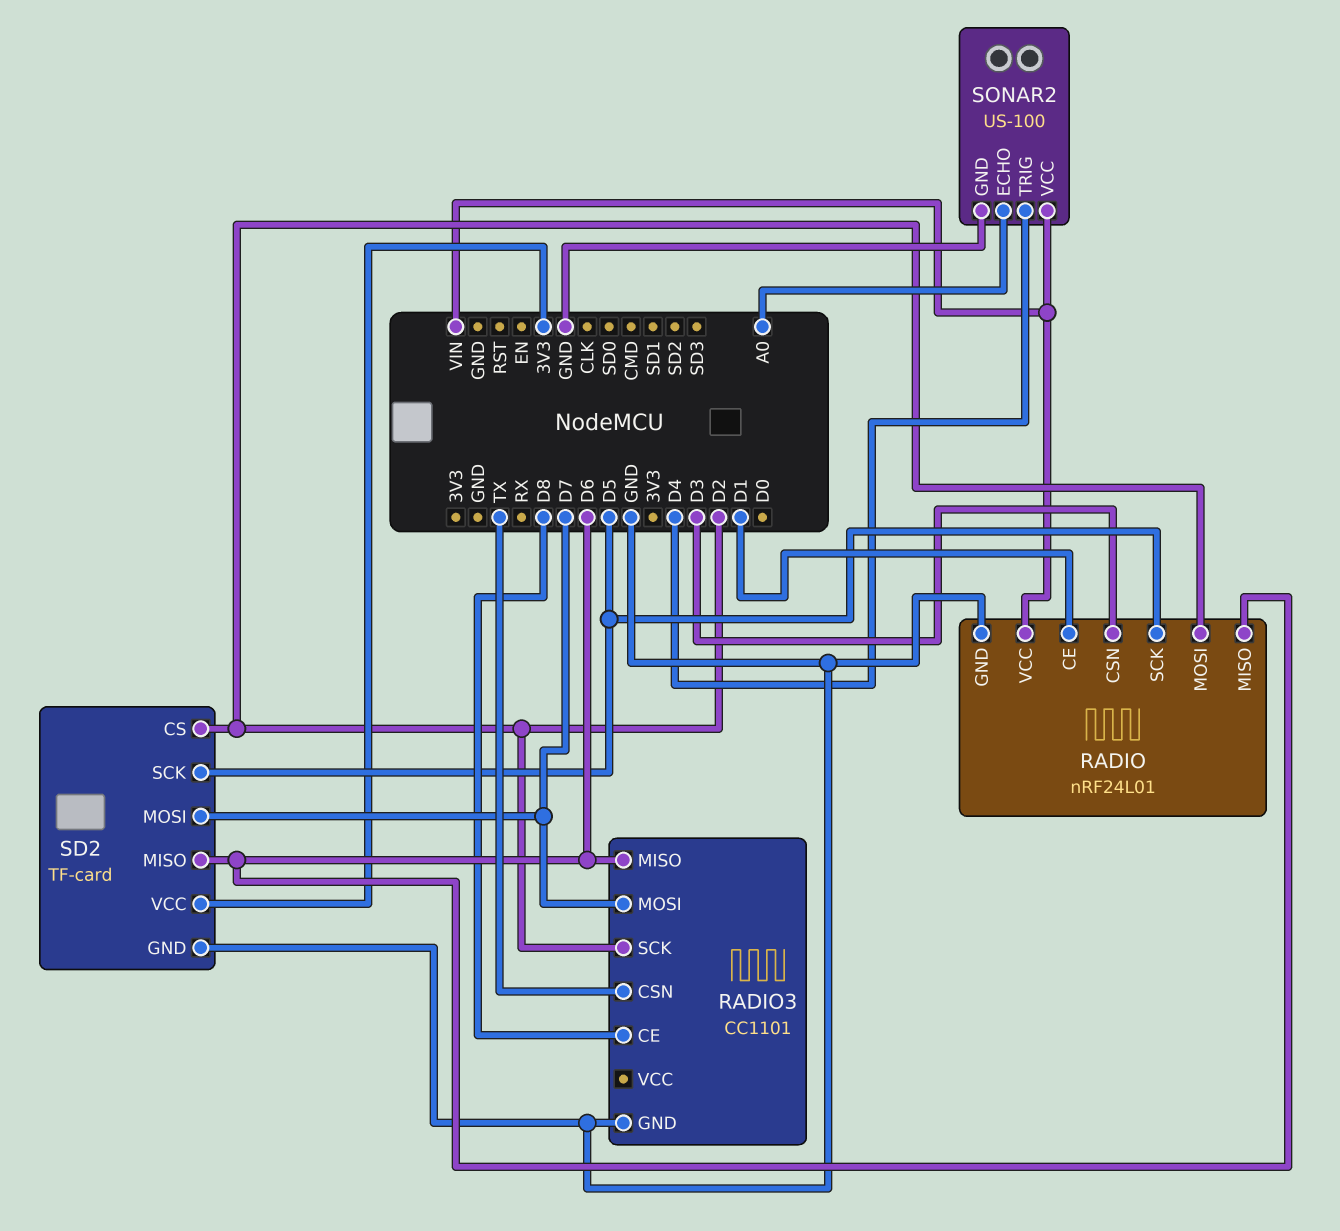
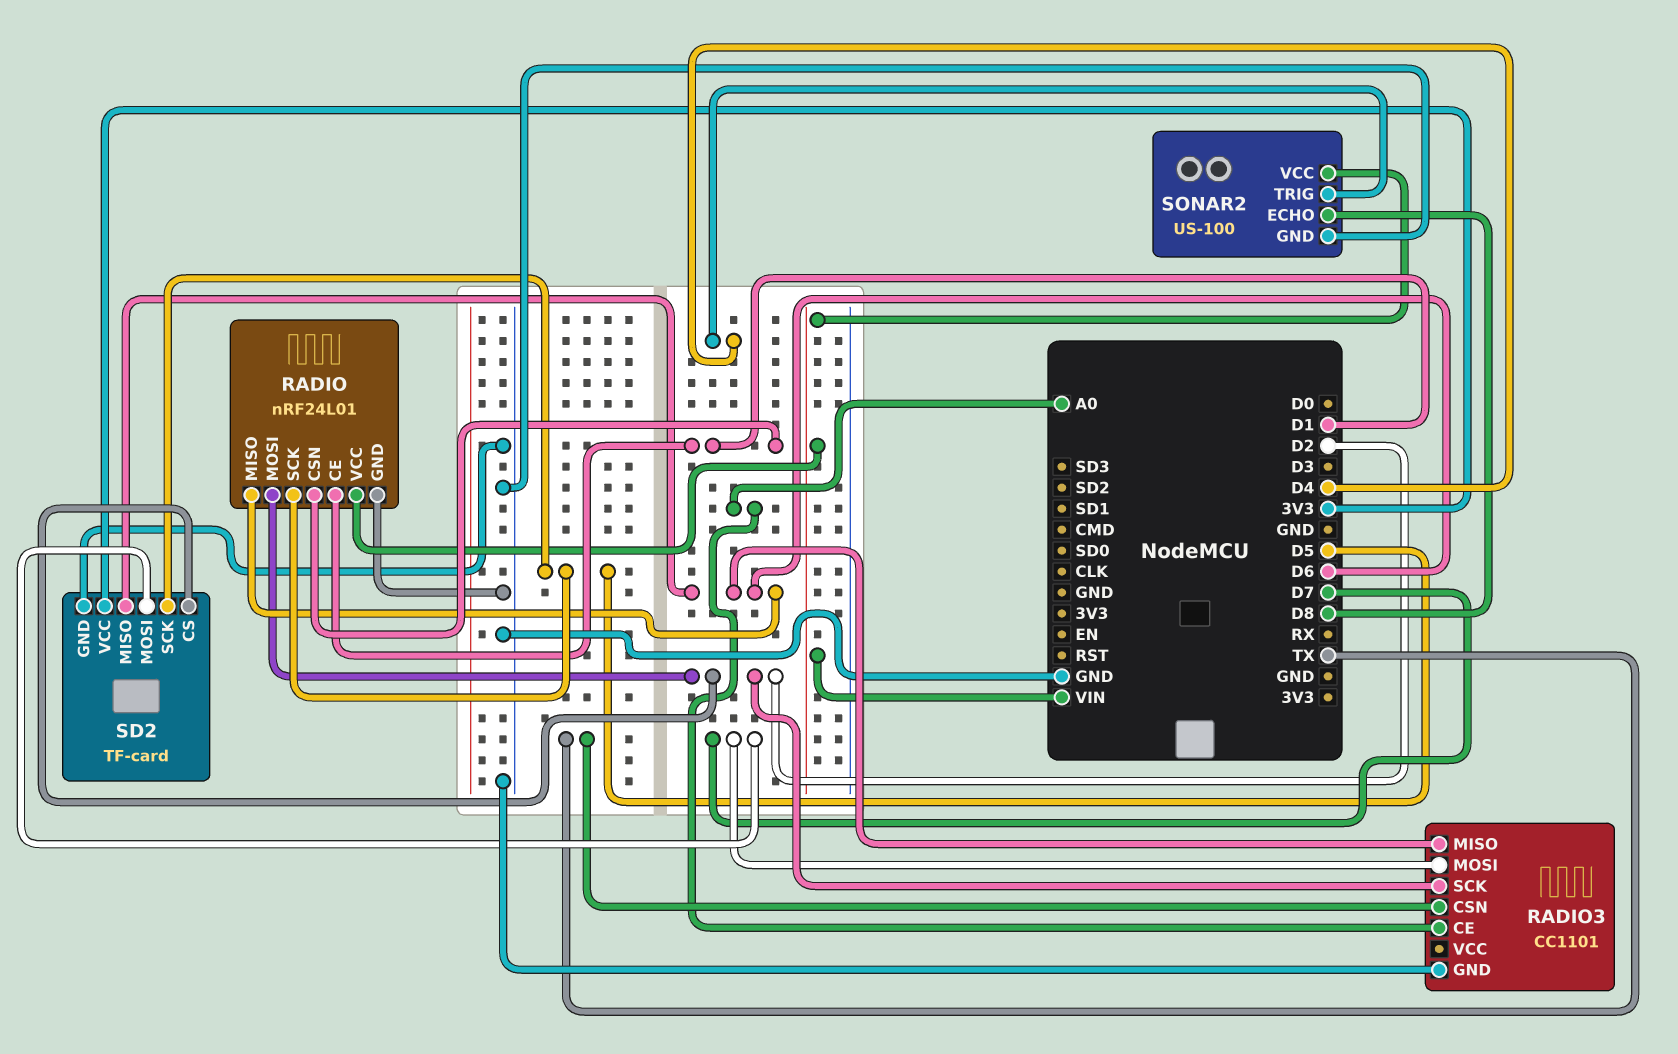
RADIO pin CSN: D3 -> D1
RADIO3 pin CE: D8 -> A0
SONAR2 pin ECHO: A0 -> D8

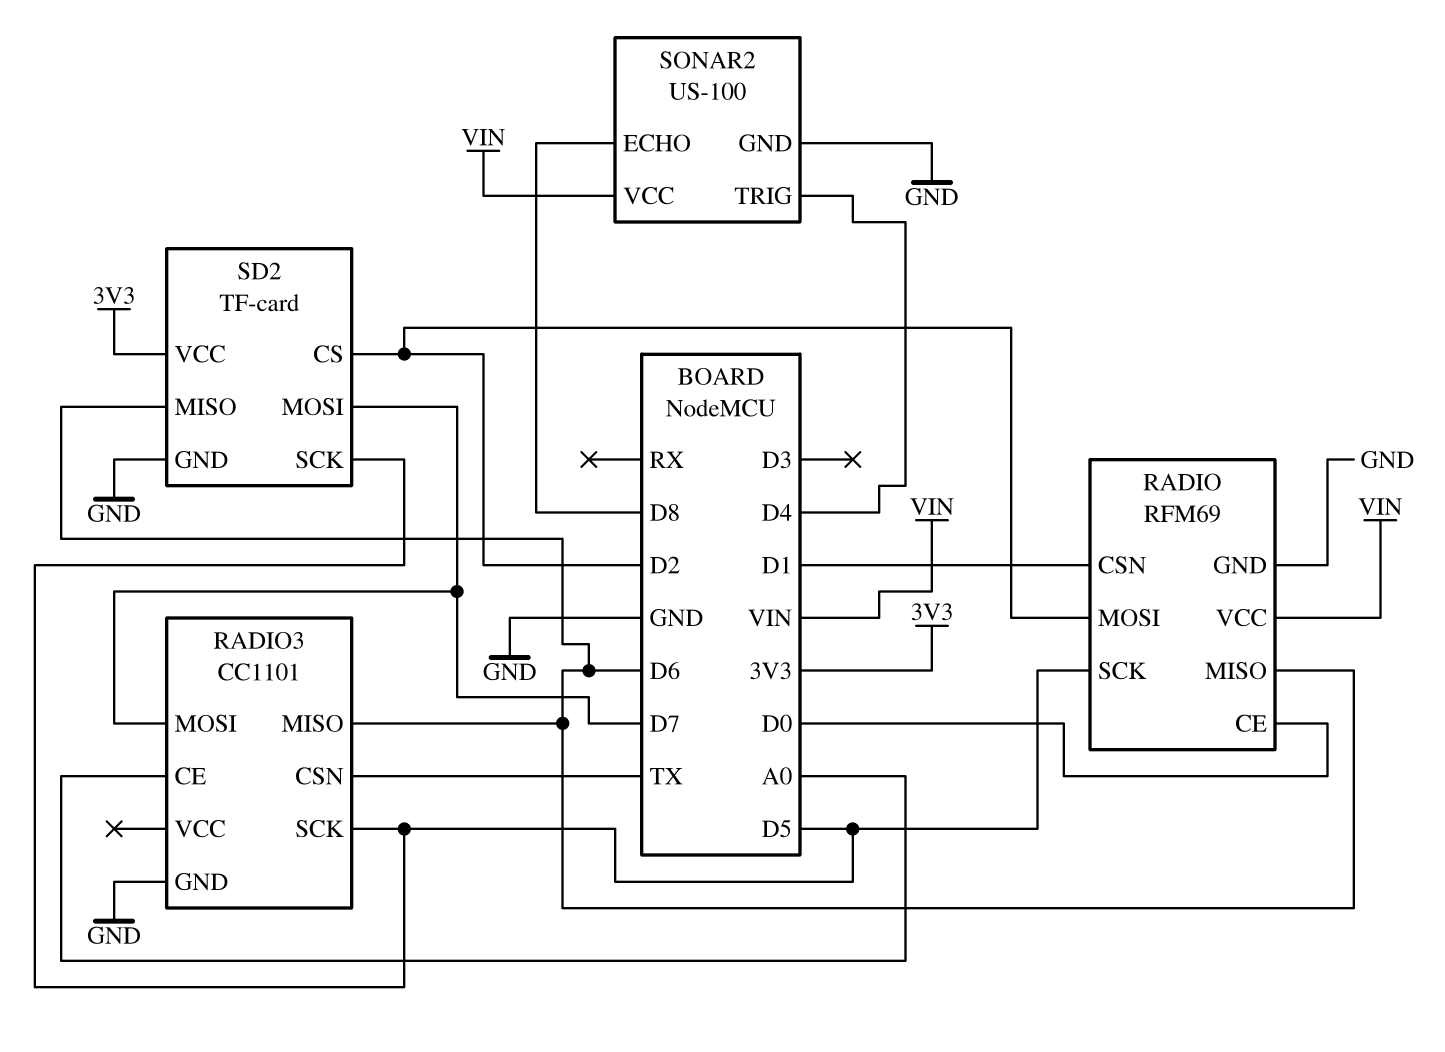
RADIO: nRF24L01 -> RFM69
RADIO pin CE: D1 -> D0
RADIO3 pin SCK: D2 -> D5

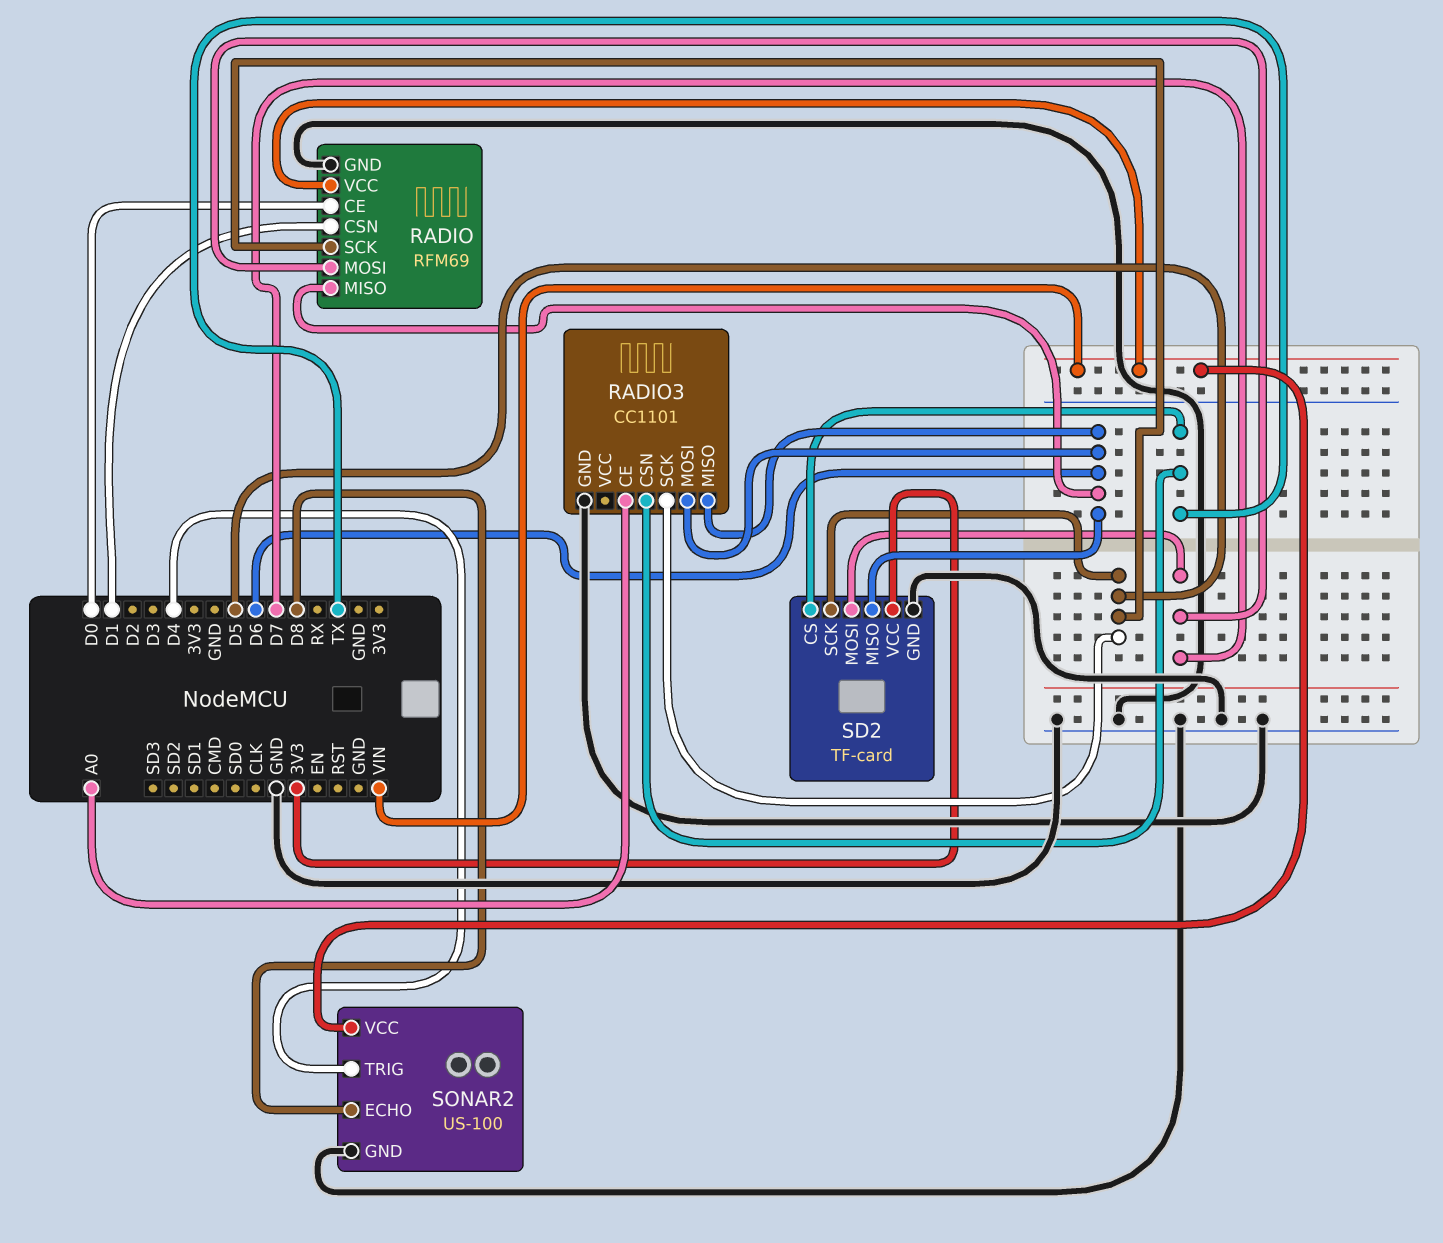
RADIO pin MOSI: D2 -> D7
RADIO3 pin MOSI: D7 -> D6
SD2 pin CS: D2 -> TX

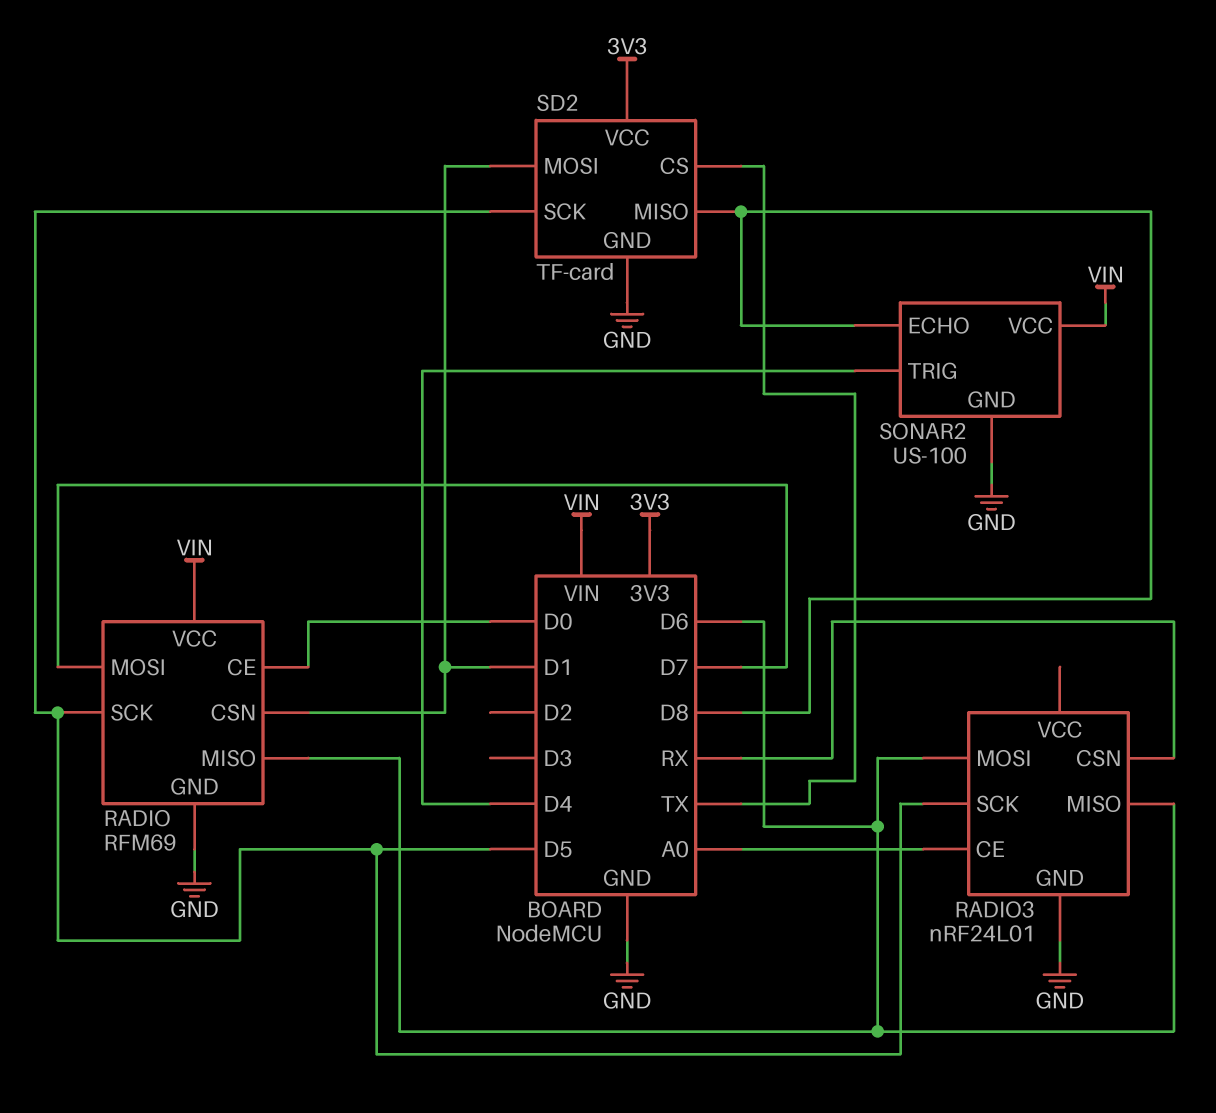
RADIO3: CC1101 -> nRF24L01
RADIO3 pin CSN: TX -> RX
SD2 pin MISO: D6 -> D8
SD2 pin MOSI: D7 -> D1

